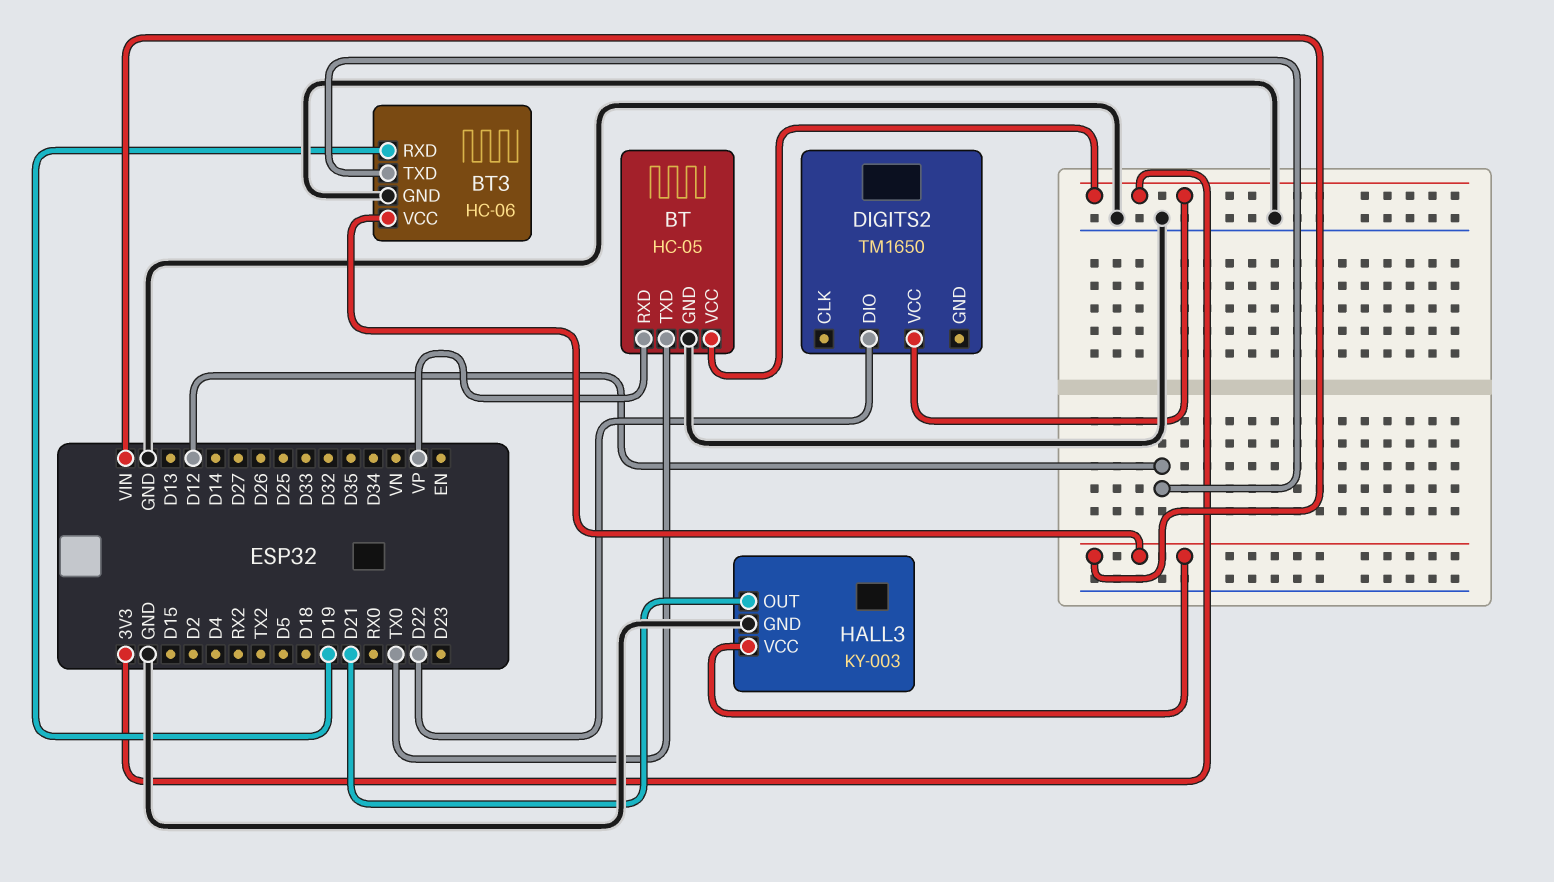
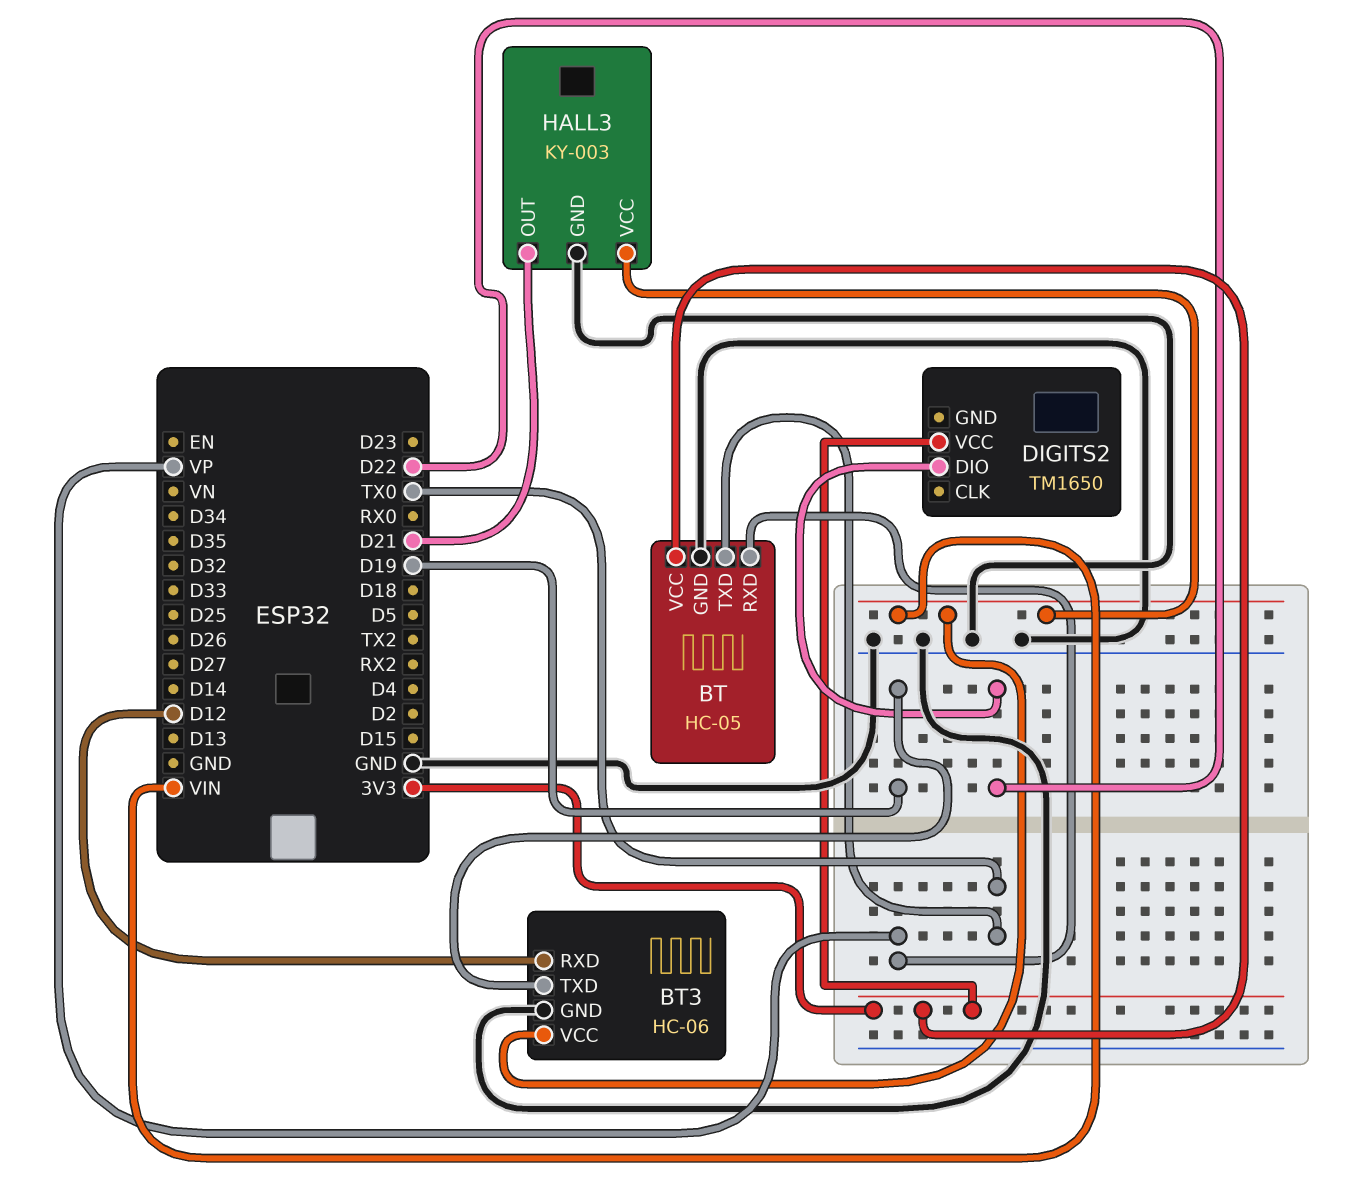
BT3 pin RXD: D19 -> D12
BT3 pin TXD: D12 -> D19

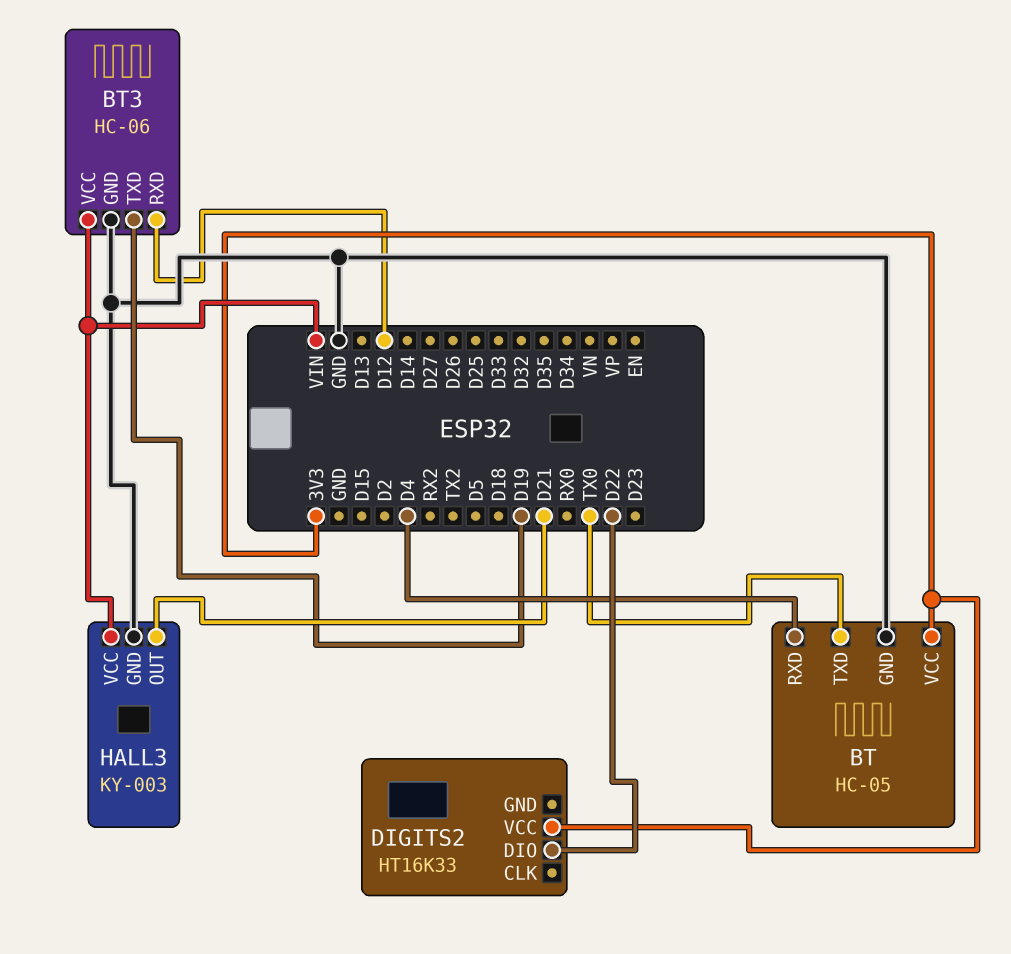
BT pin RXD: VP -> D4
DIGITS2: TM1650 -> HT16K33

